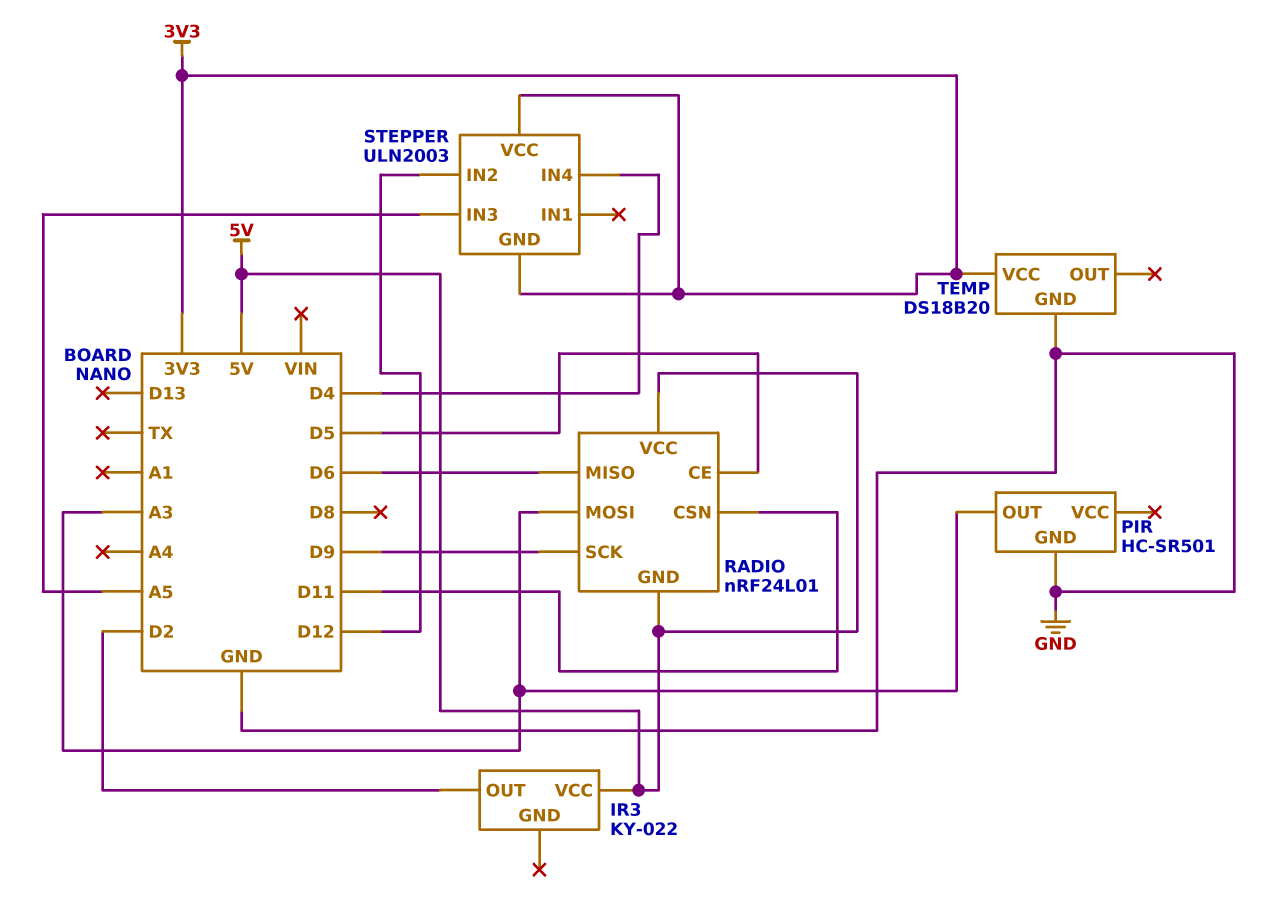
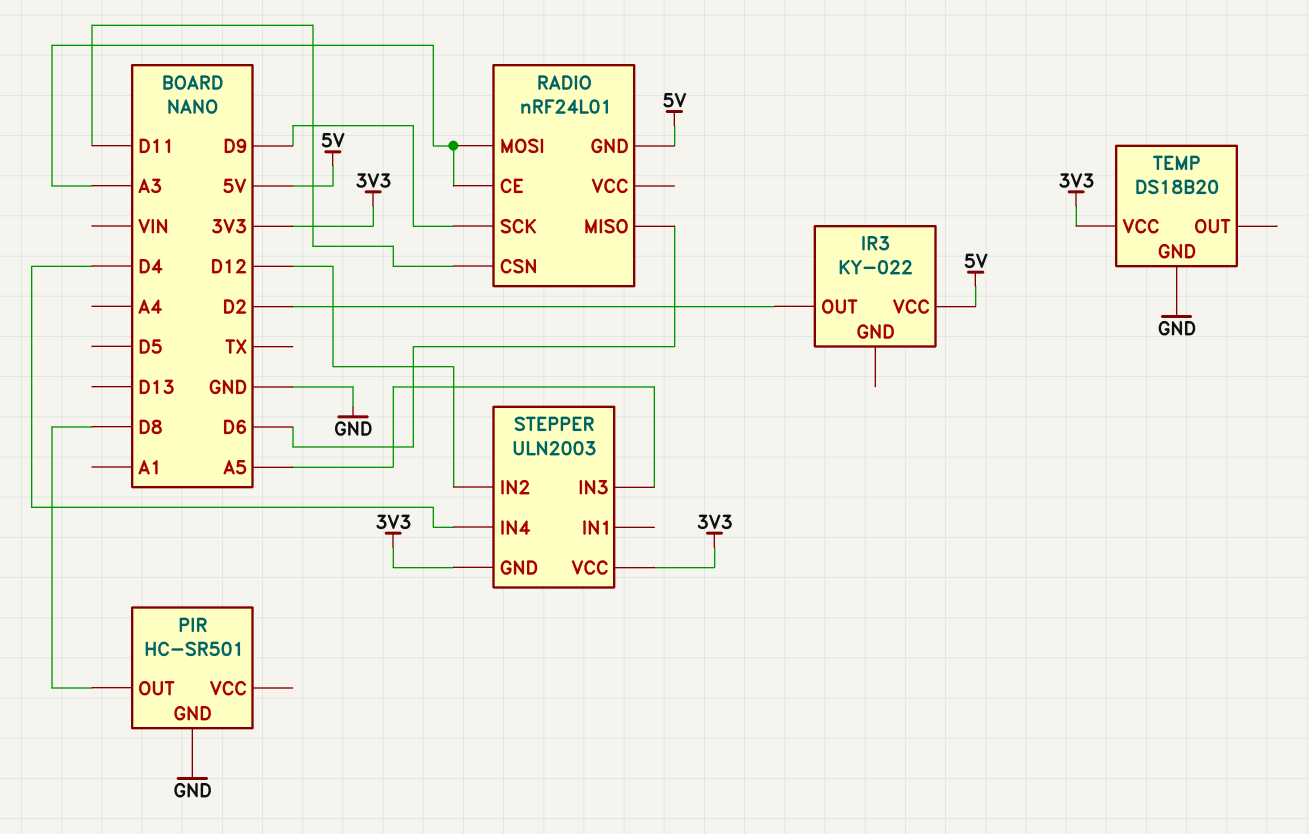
PIR pin OUT: A3 -> D8
RADIO pin CE: D5 -> A3
RADIO pin VCC: 5V -> none

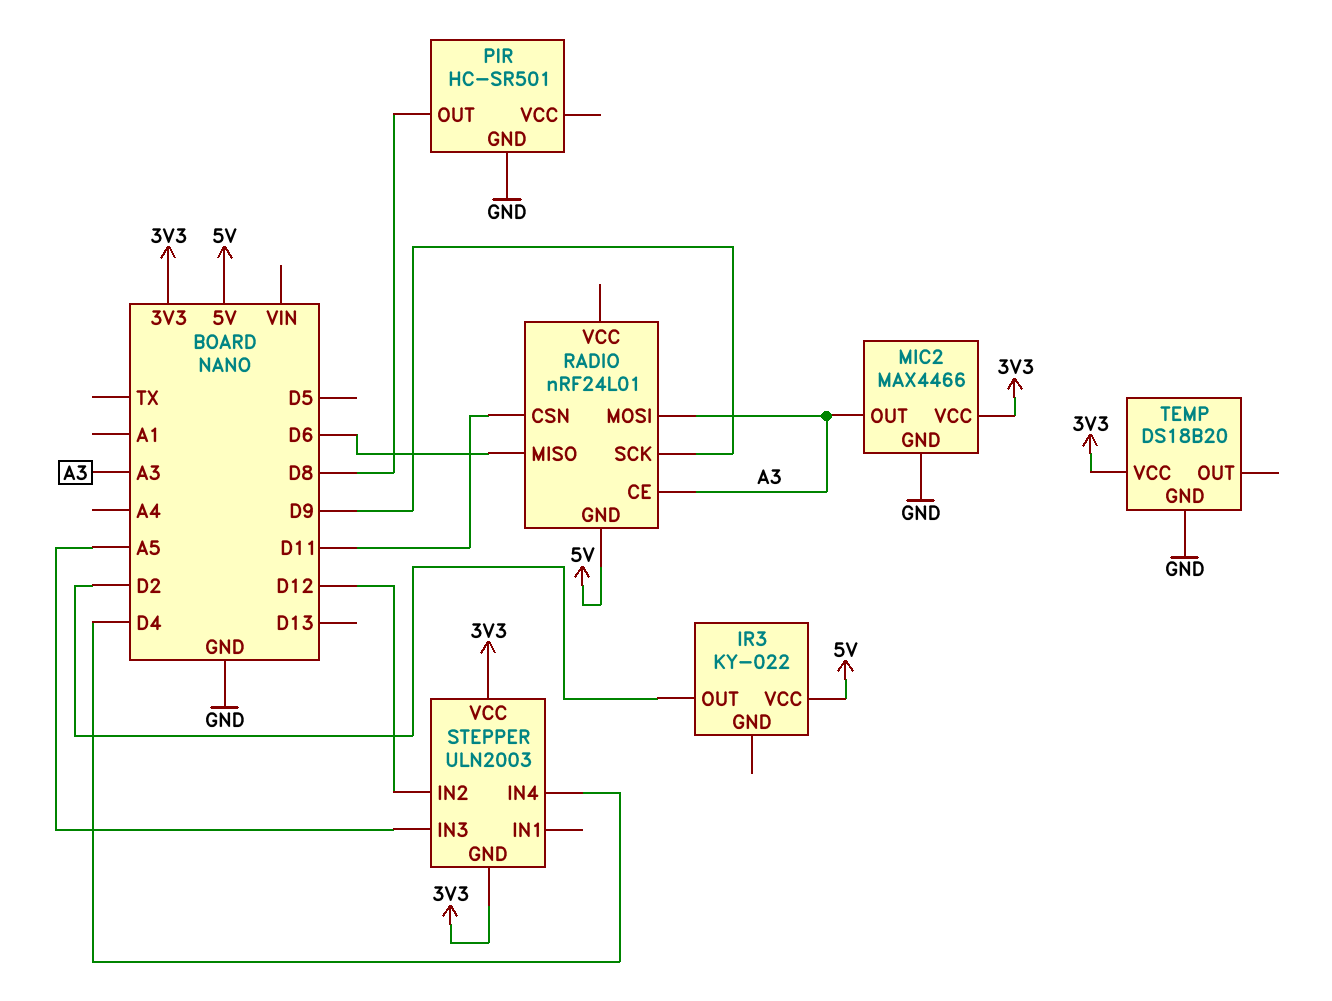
MIC2: none -> MAX4466
MIC2 pin GND: none -> GND
MIC2 pin OUT: none -> A3
MIC2 pin VCC: none -> 3V3

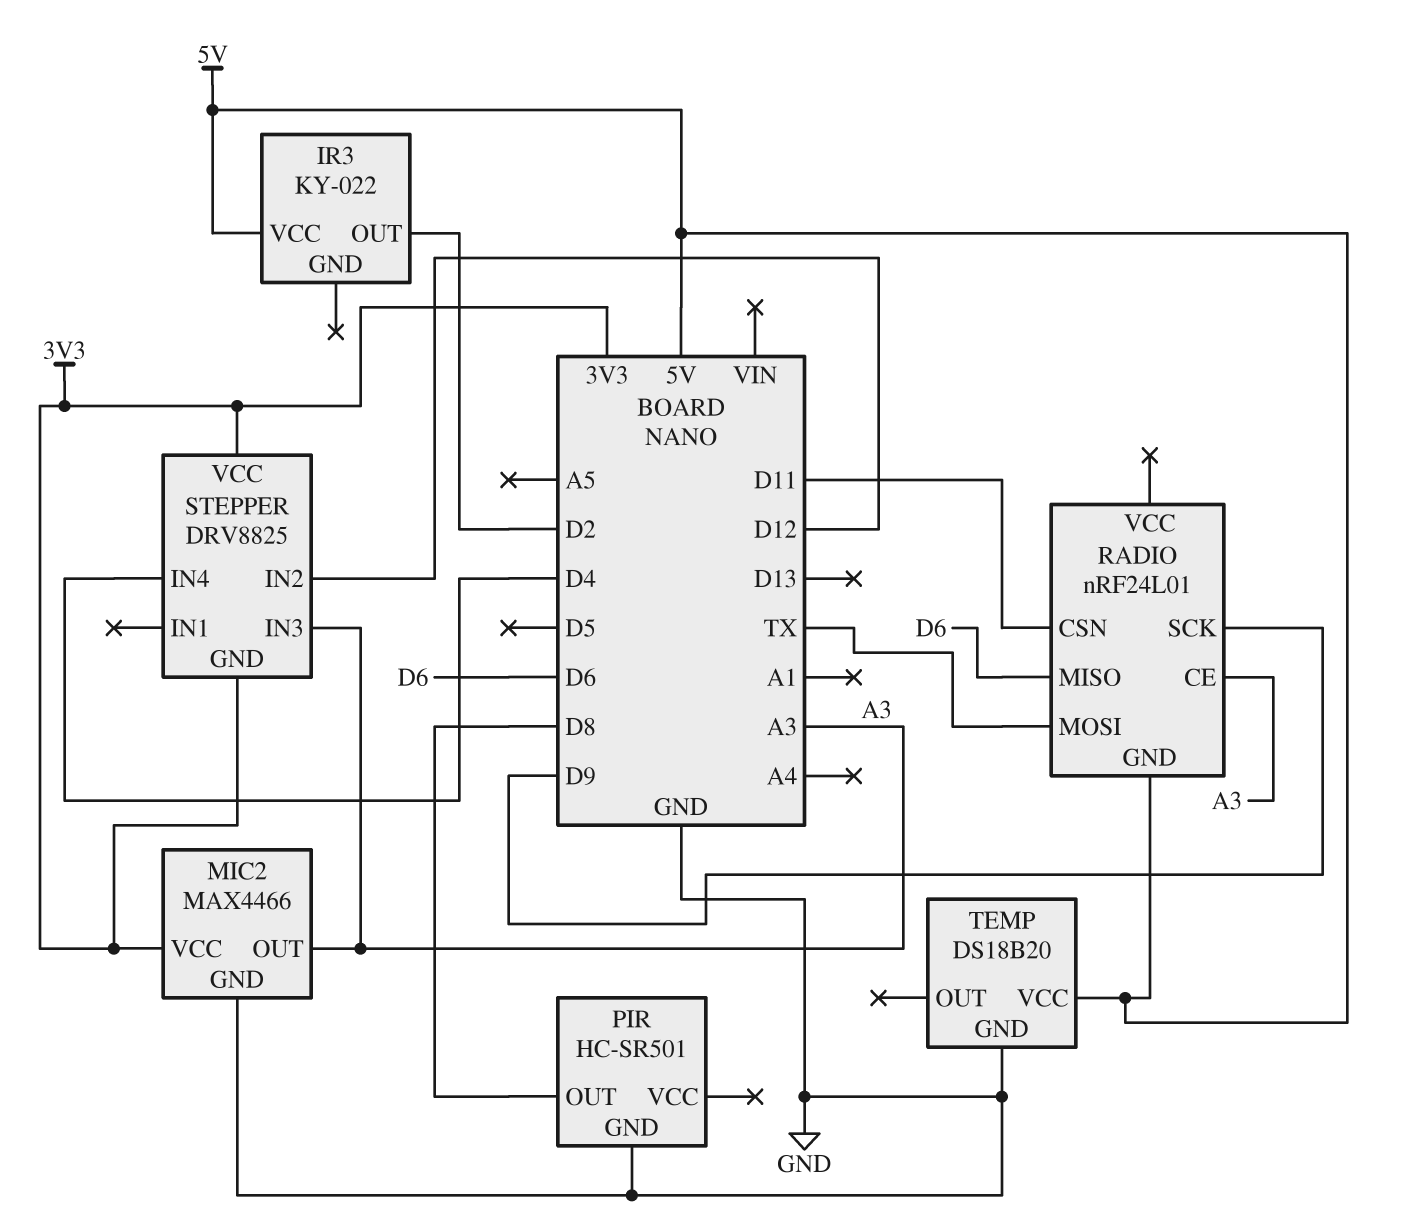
RADIO pin MOSI: A3 -> TX
STEPPER: ULN2003 -> DRV8825
STEPPER pin IN3: A5 -> A3
TEMP pin VCC: 3V3 -> 5V

